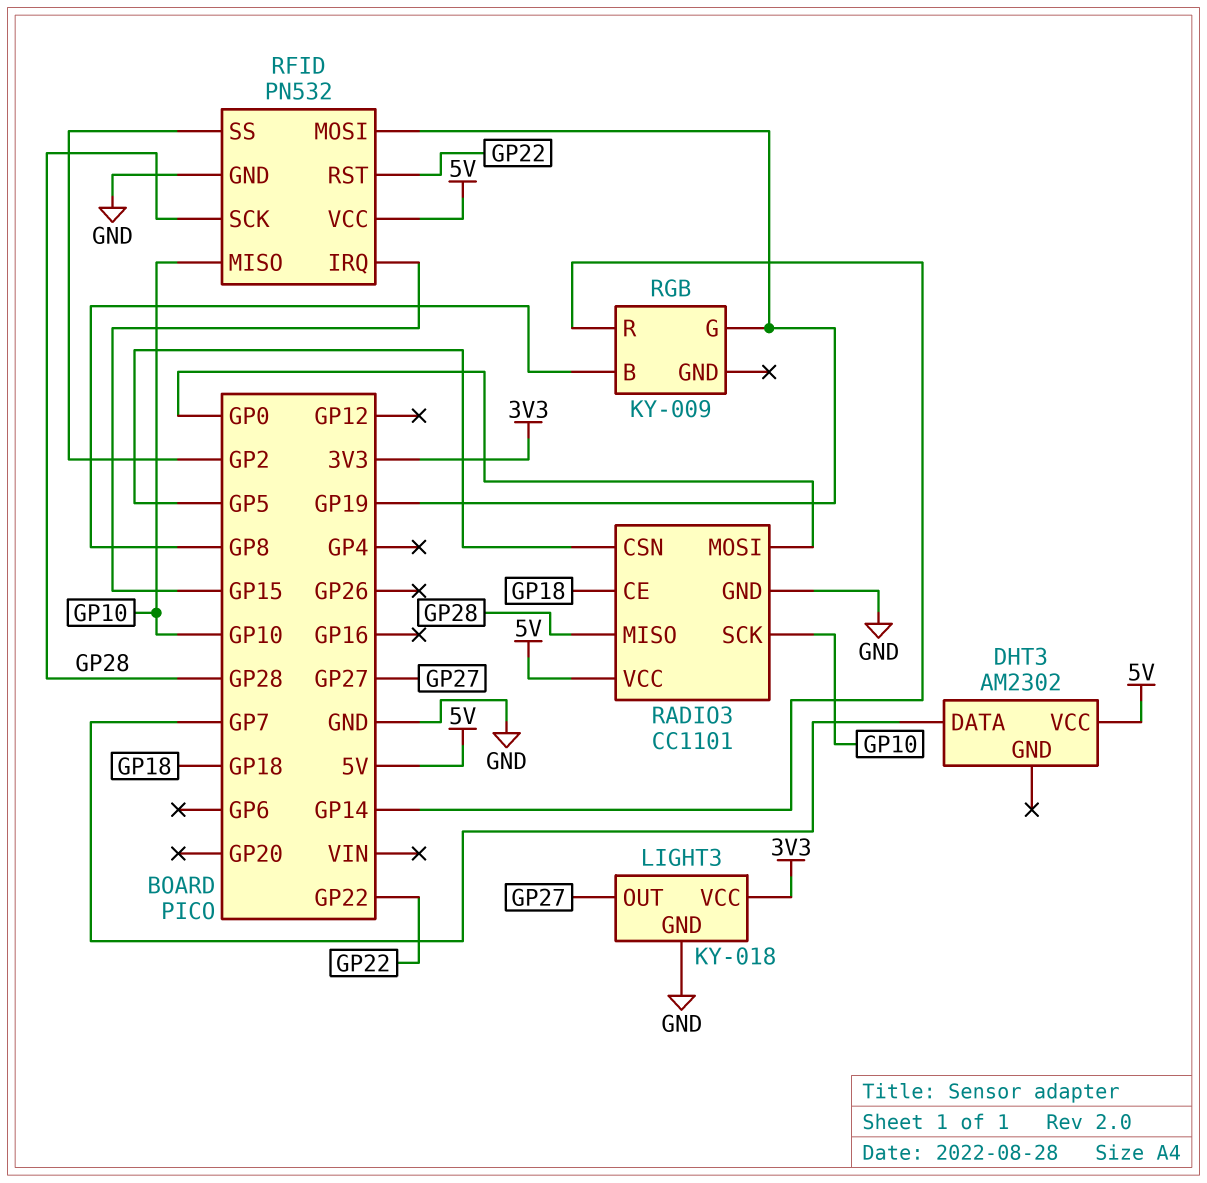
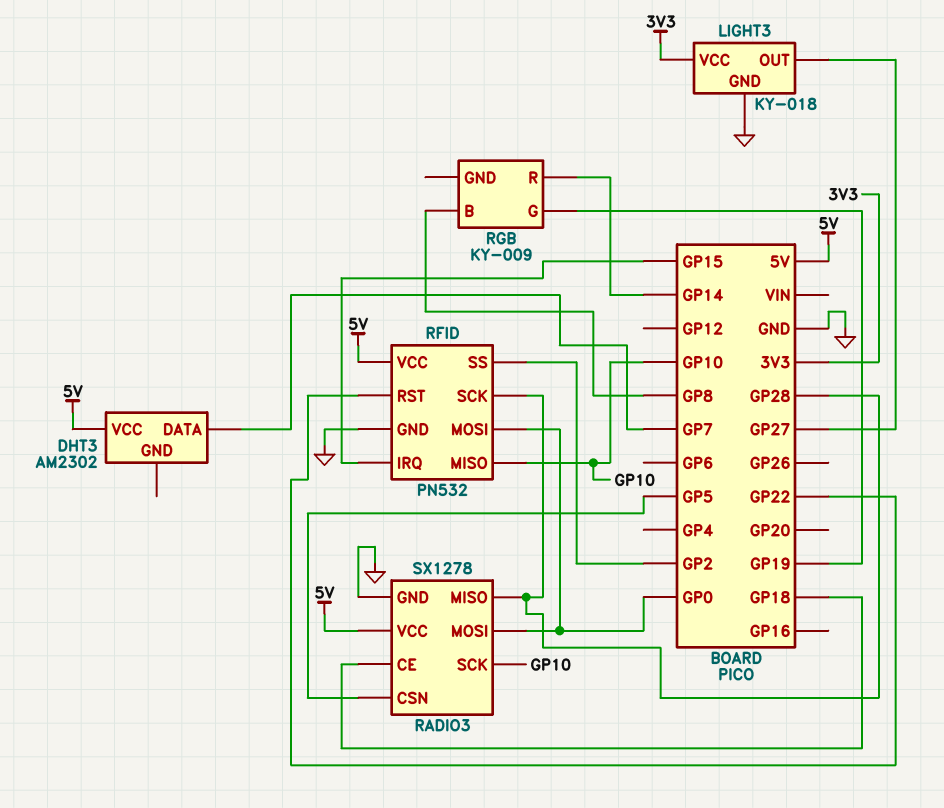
RADIO3: CC1101 -> SX1278
RFID pin MOSI: GP19 -> GP0

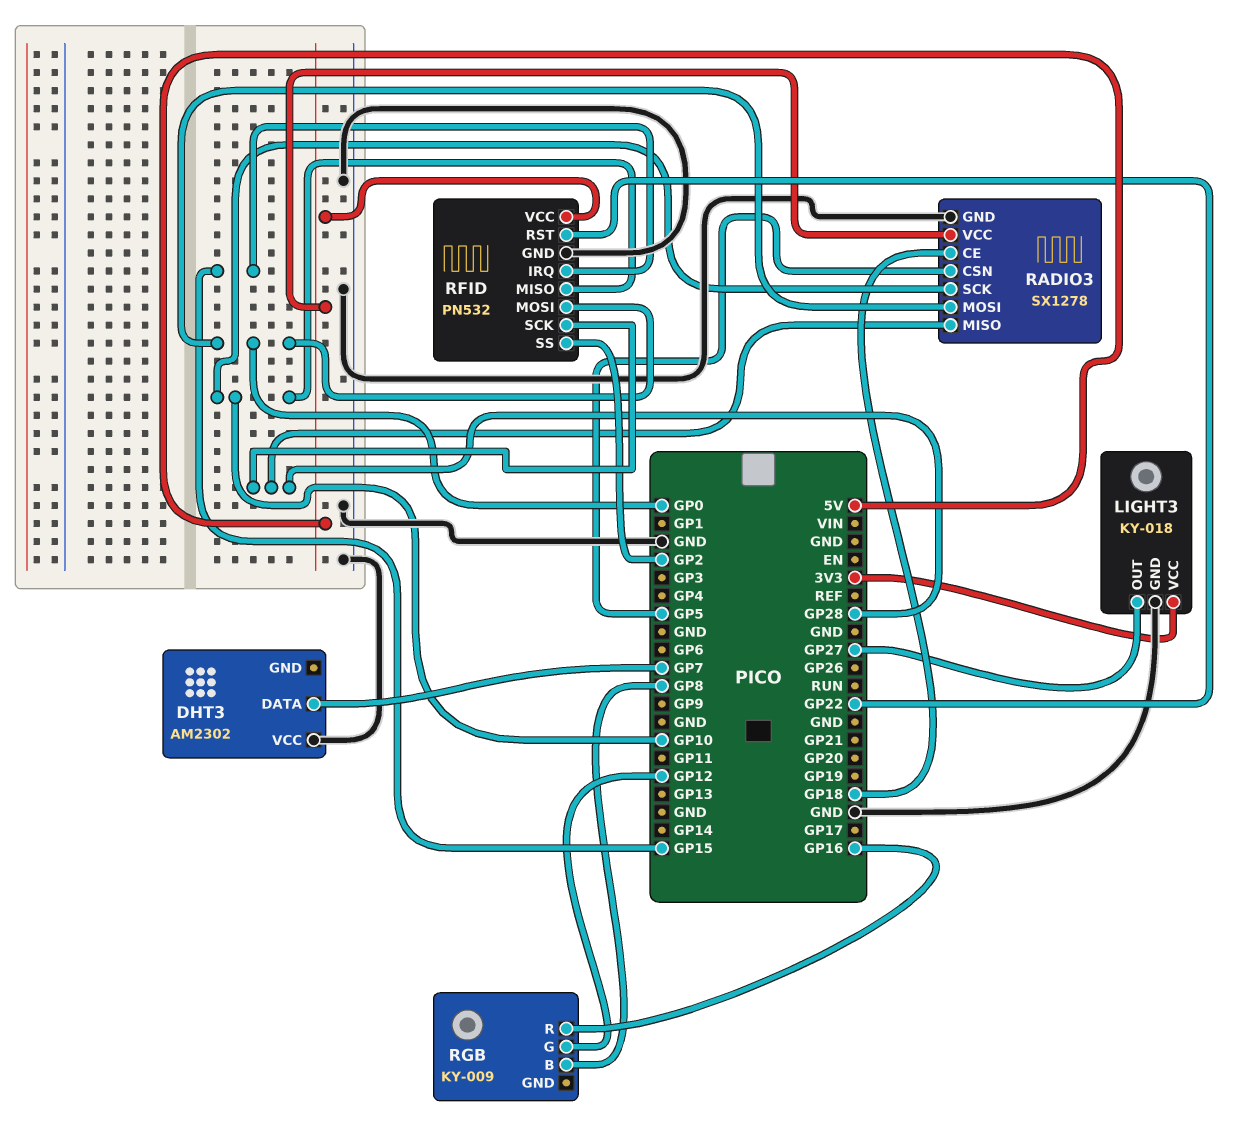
DHT3 pin VCC: 5V -> GND
RGB pin G: GP19 -> GP12
RGB pin R: GP14 -> GP16

